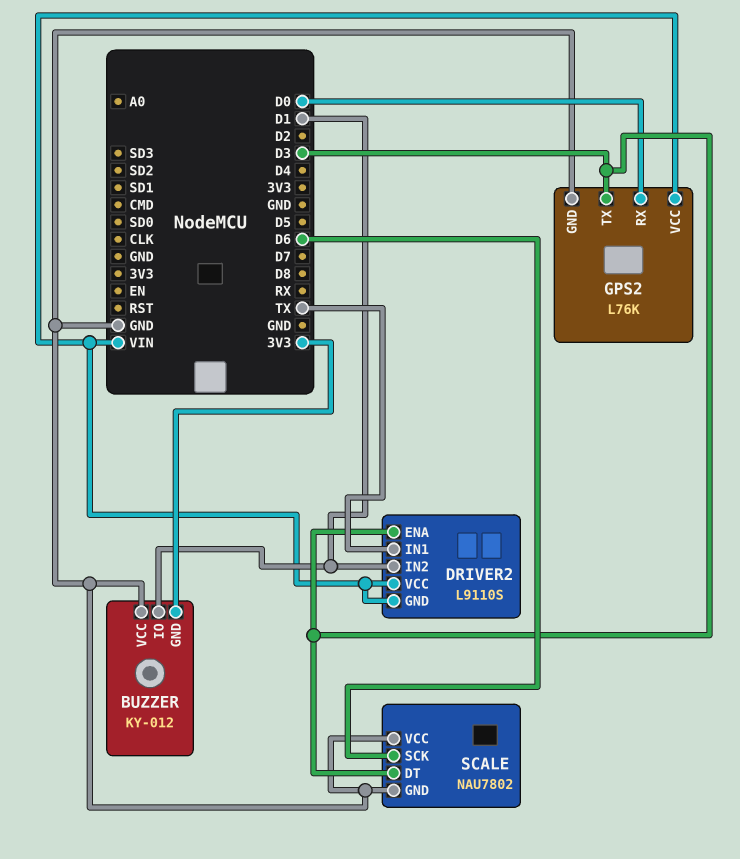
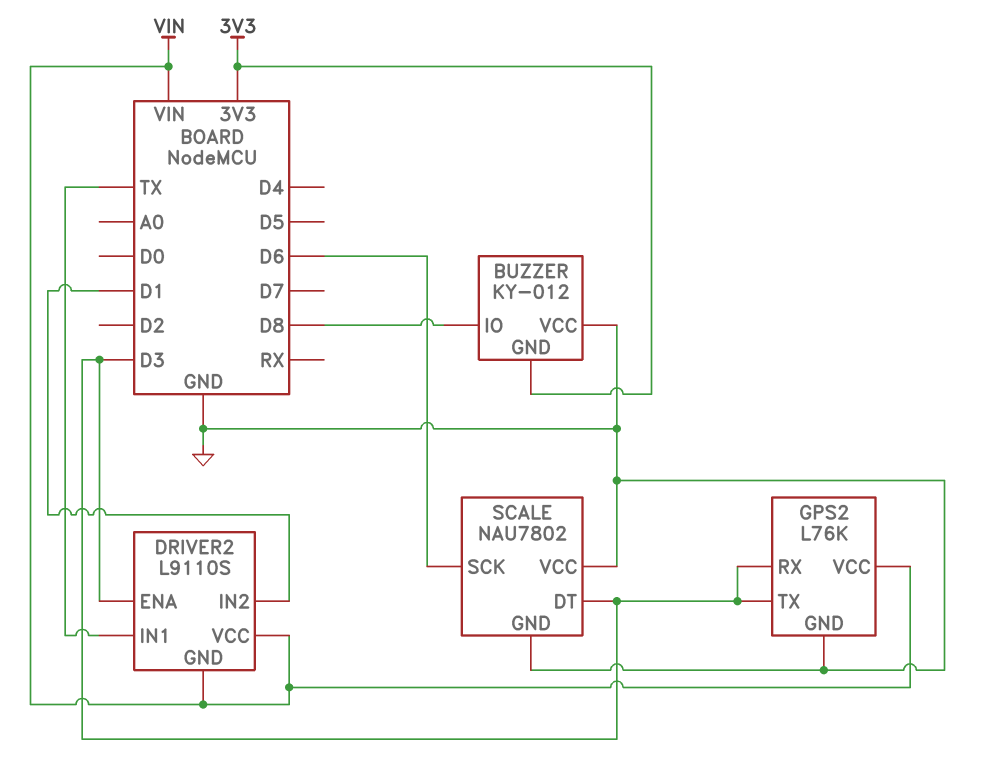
BUZZER pin IO: D1 -> D8
GPS2 pin RX: D0 -> D3

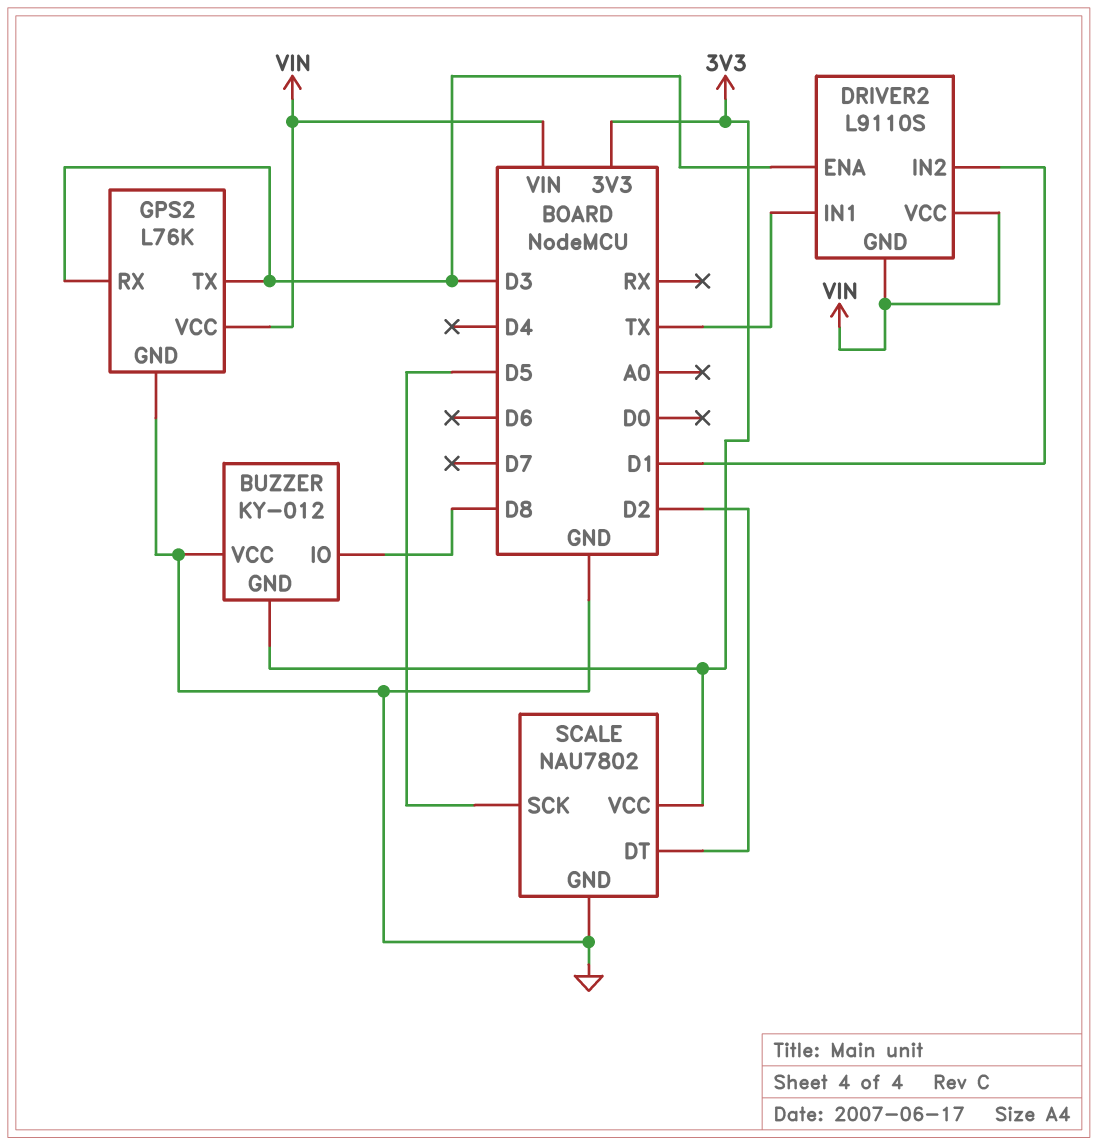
SCALE pin DT: D3 -> D2
SCALE pin SCK: D6 -> D5
SCALE pin VCC: GND -> 3V3

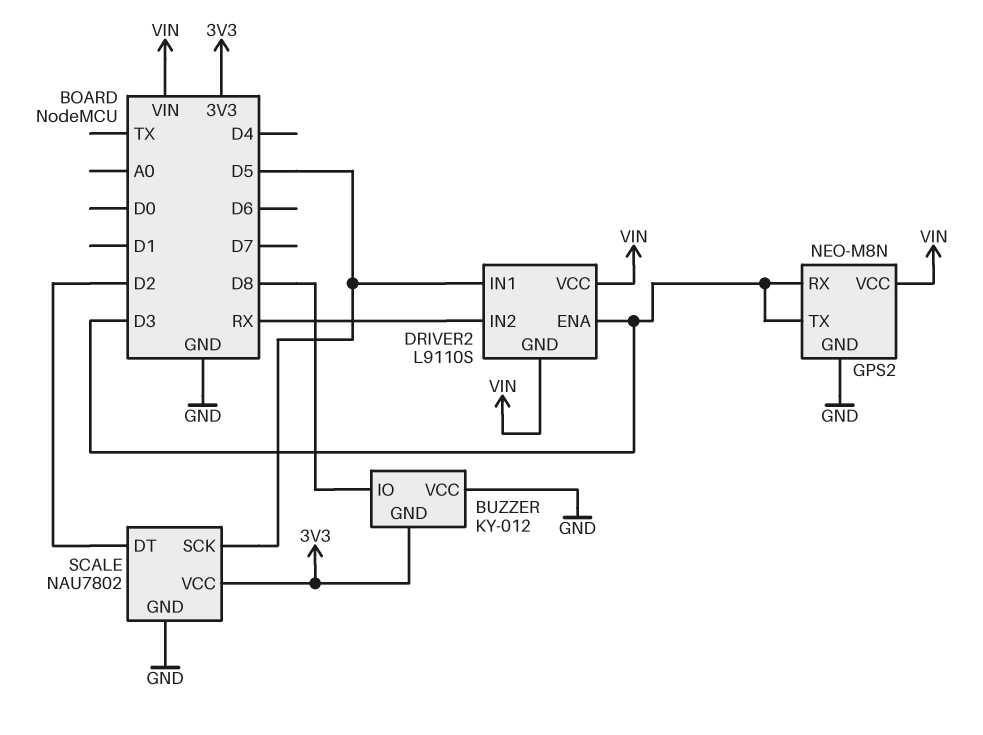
DRIVER2 pin IN1: TX -> D5
DRIVER2 pin IN2: D1 -> RX
GPS2: L76K -> NEO-M8N

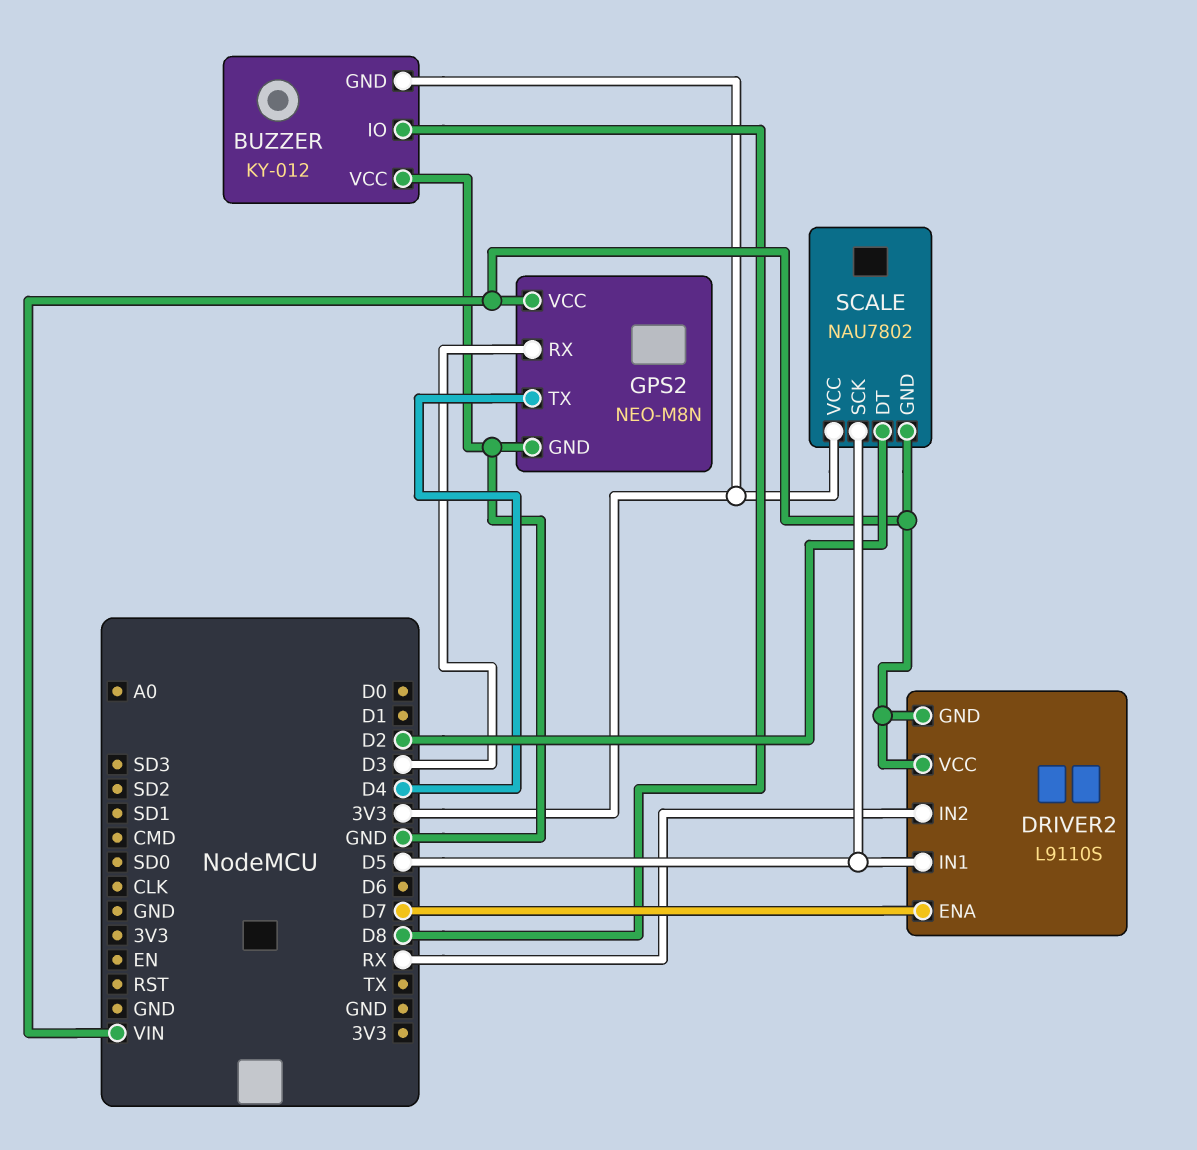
DRIVER2 pin ENA: D3 -> D7
GPS2 pin TX: D3 -> D4
SCALE pin GND: GND -> VIN

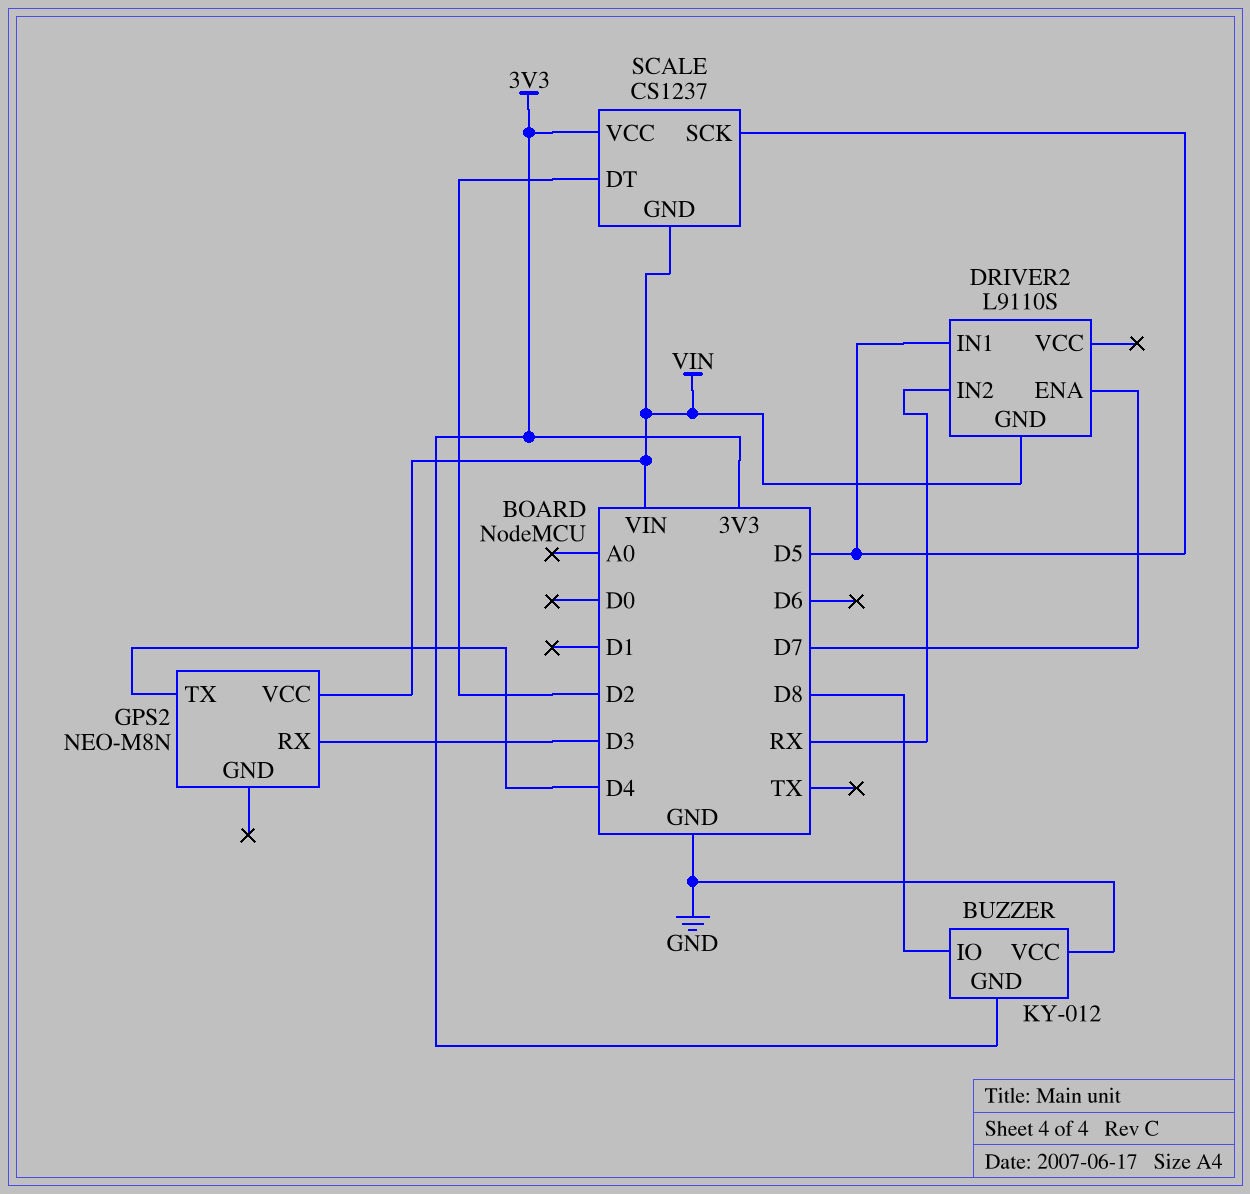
DRIVER2 pin VCC: VIN -> none
GPS2 pin GND: GND -> none
SCALE: NAU7802 -> CS1237

